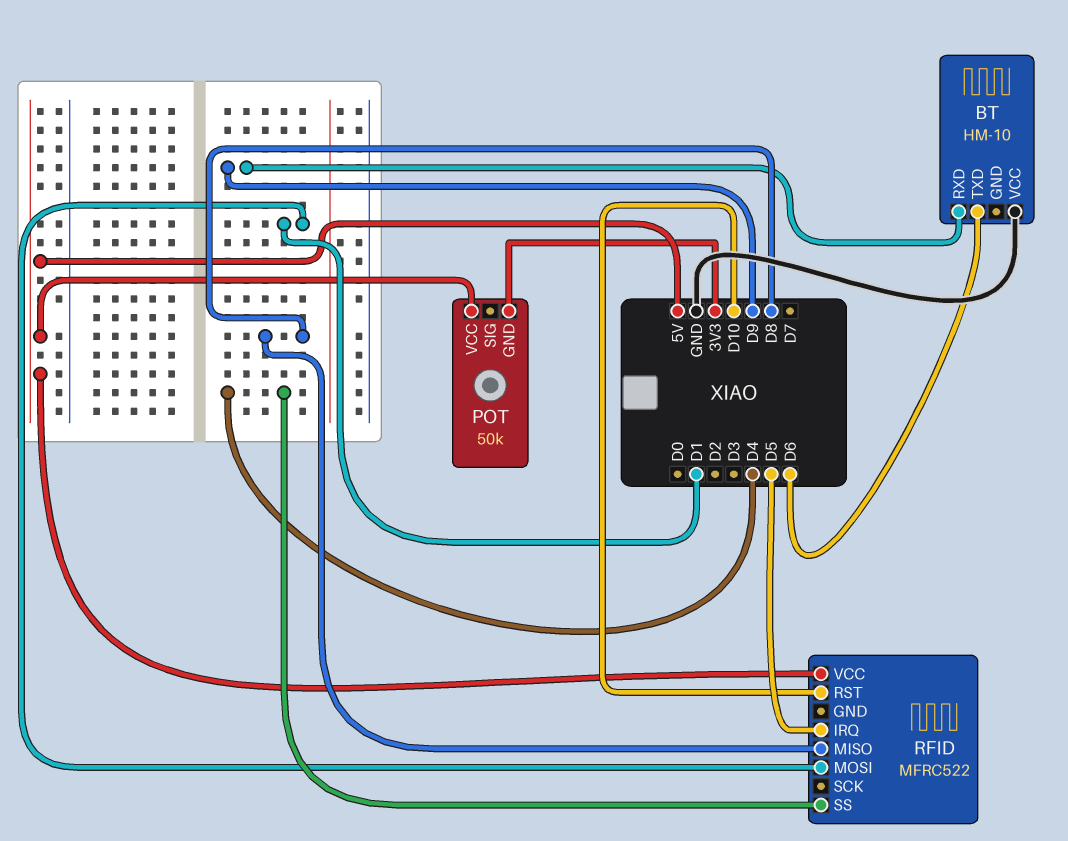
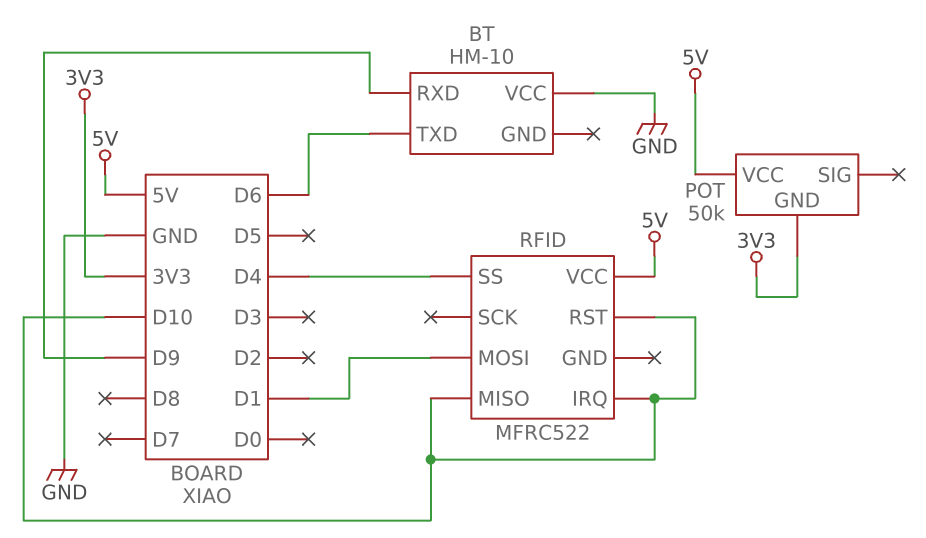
RFID pin IRQ: D5 -> D10
RFID pin MISO: D8 -> D10

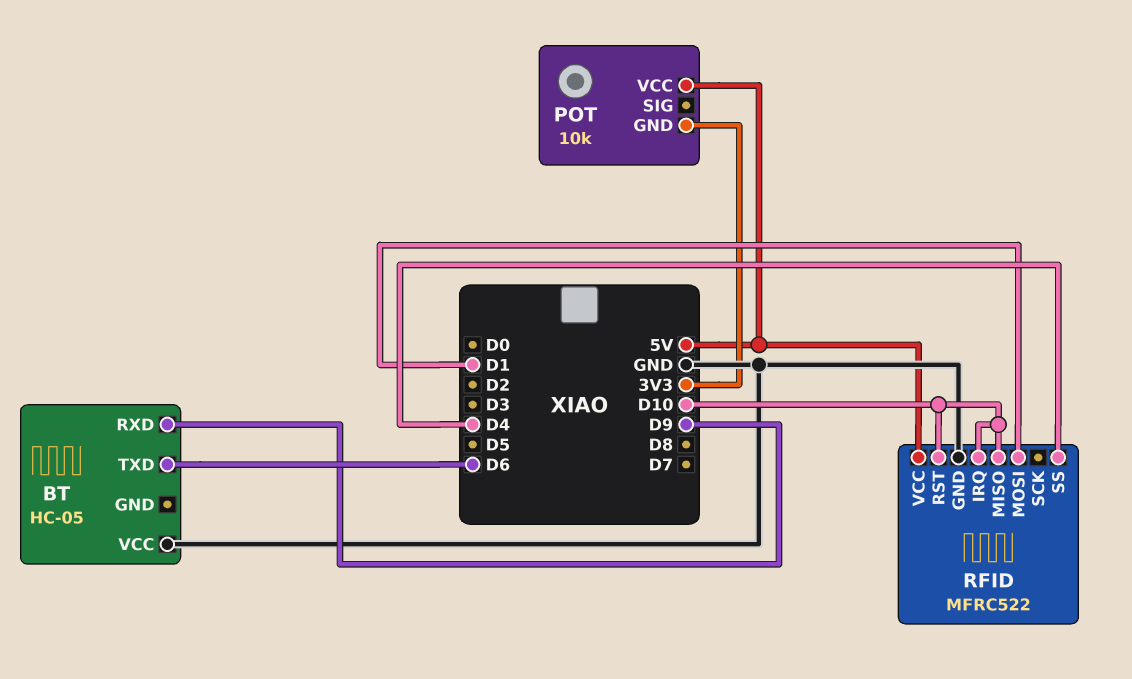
BT: HM-10 -> HC-05
POT: 50k -> 10k
RFID pin GND: none -> GND

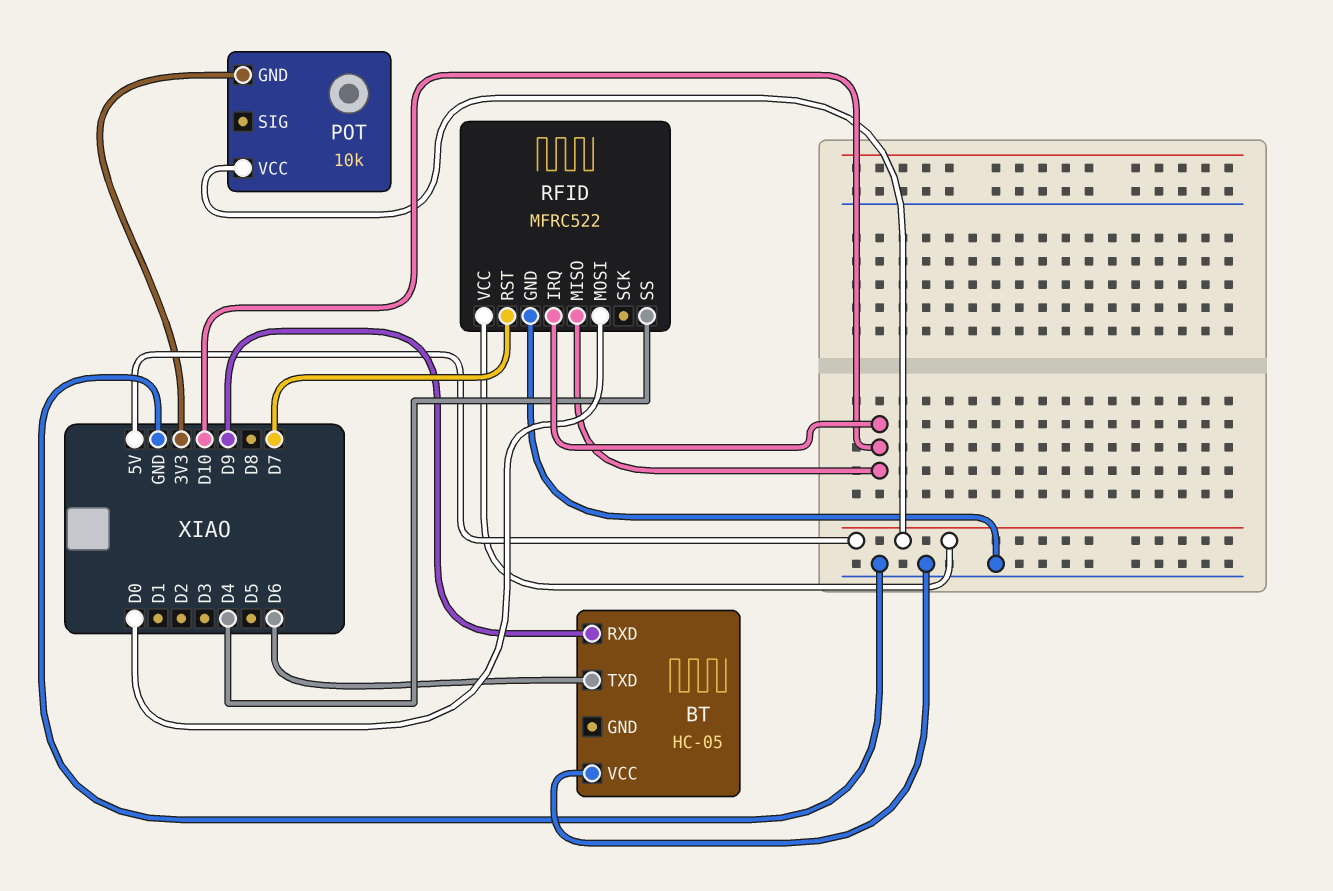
RFID pin MOSI: D1 -> D0
RFID pin RST: D10 -> D7

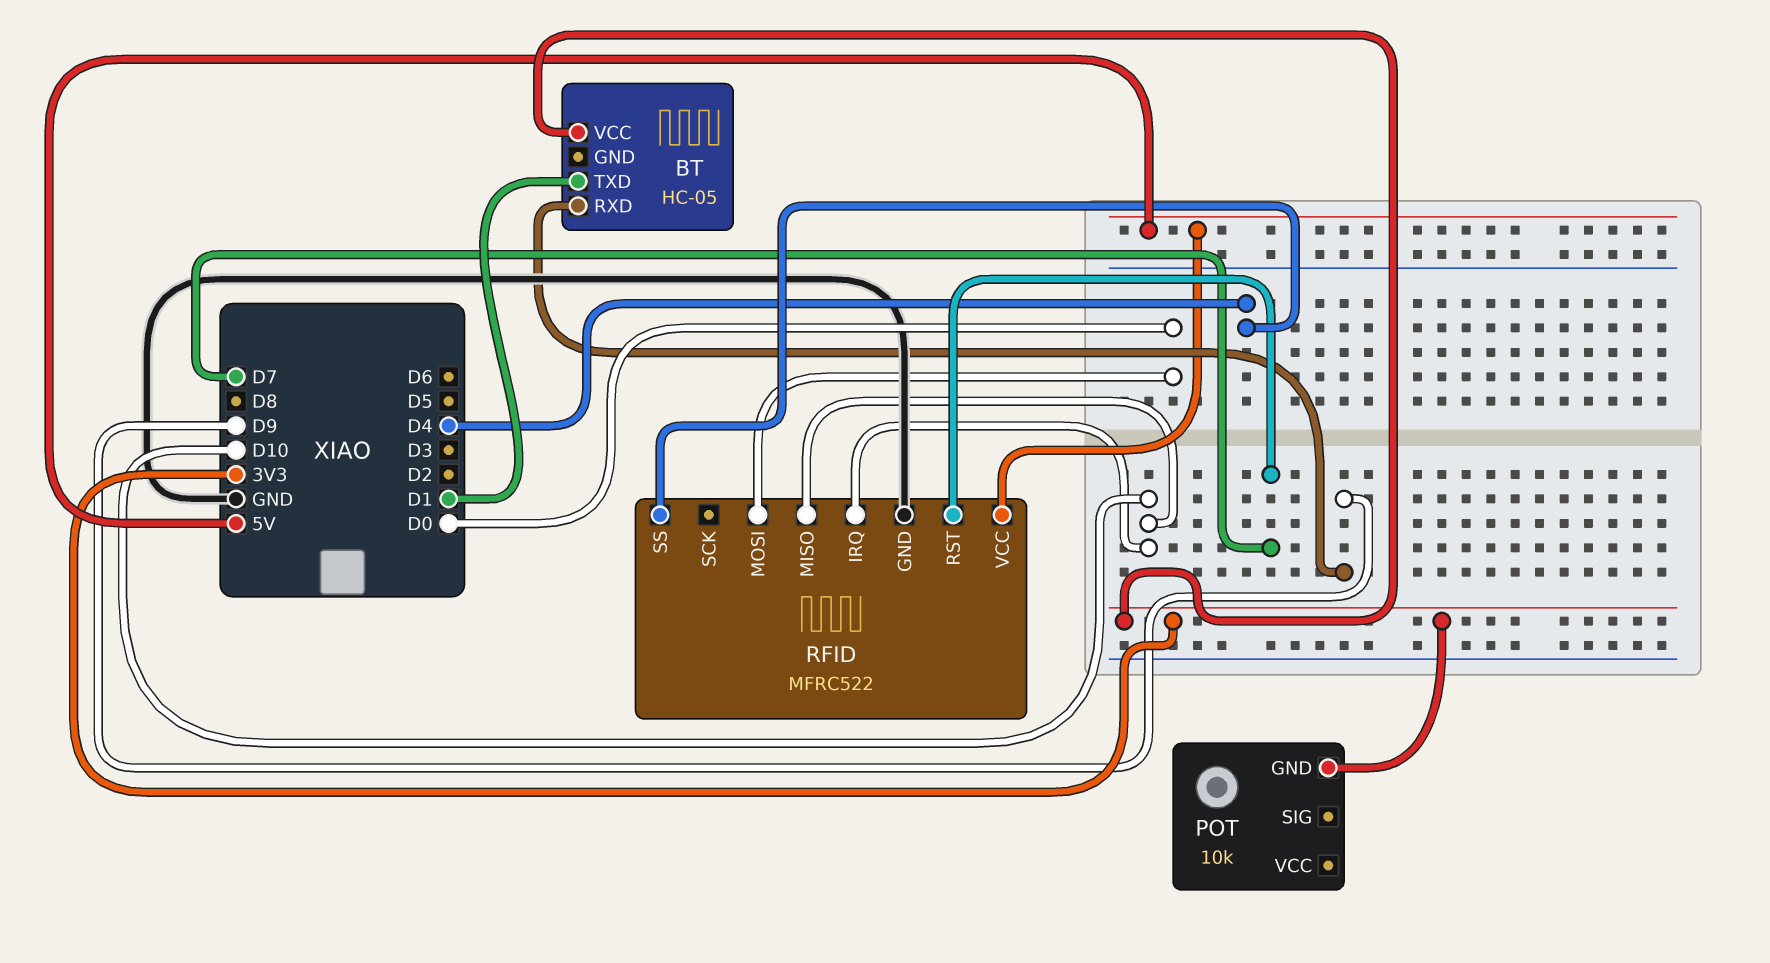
BT pin TXD: D6 -> D1
BT pin VCC: GND -> 3V3
POT pin VCC: 5V -> none

